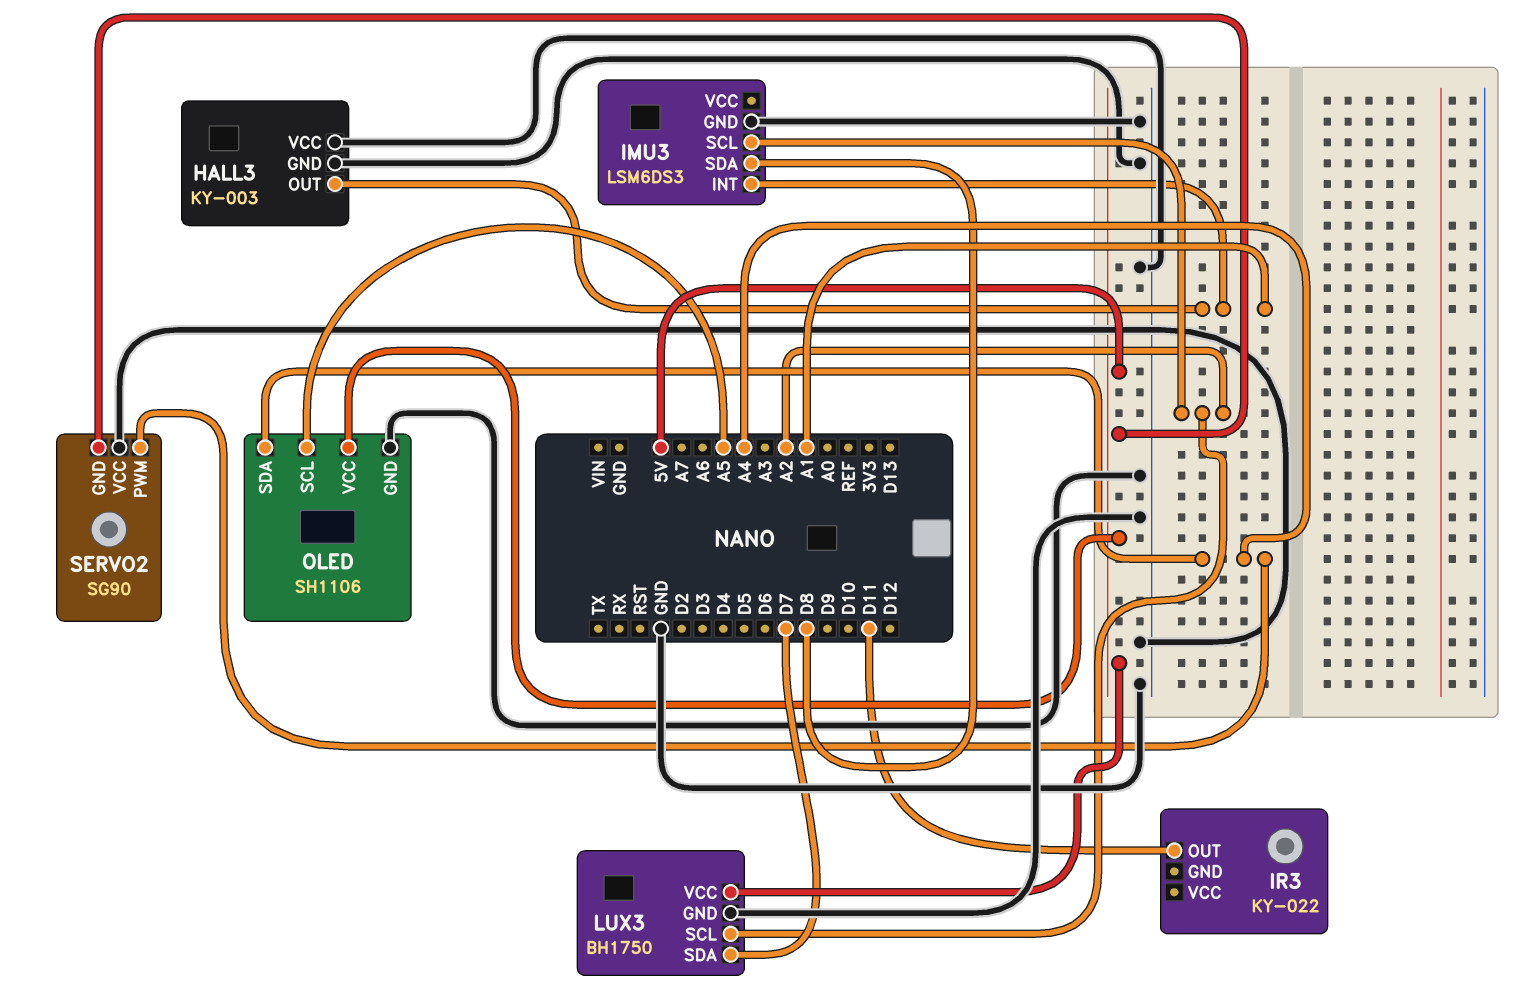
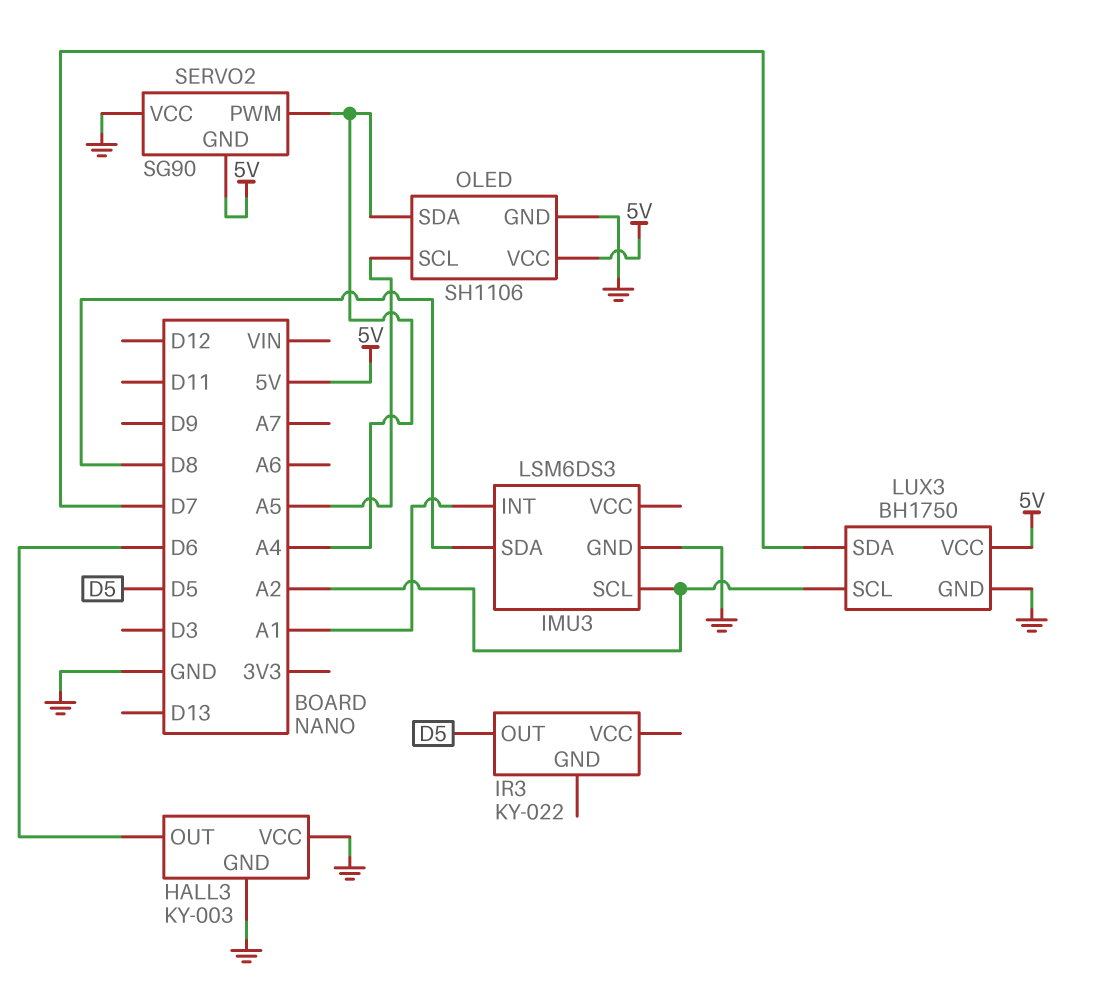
HALL3 pin OUT: A1 -> D6
IR3 pin OUT: D11 -> D5

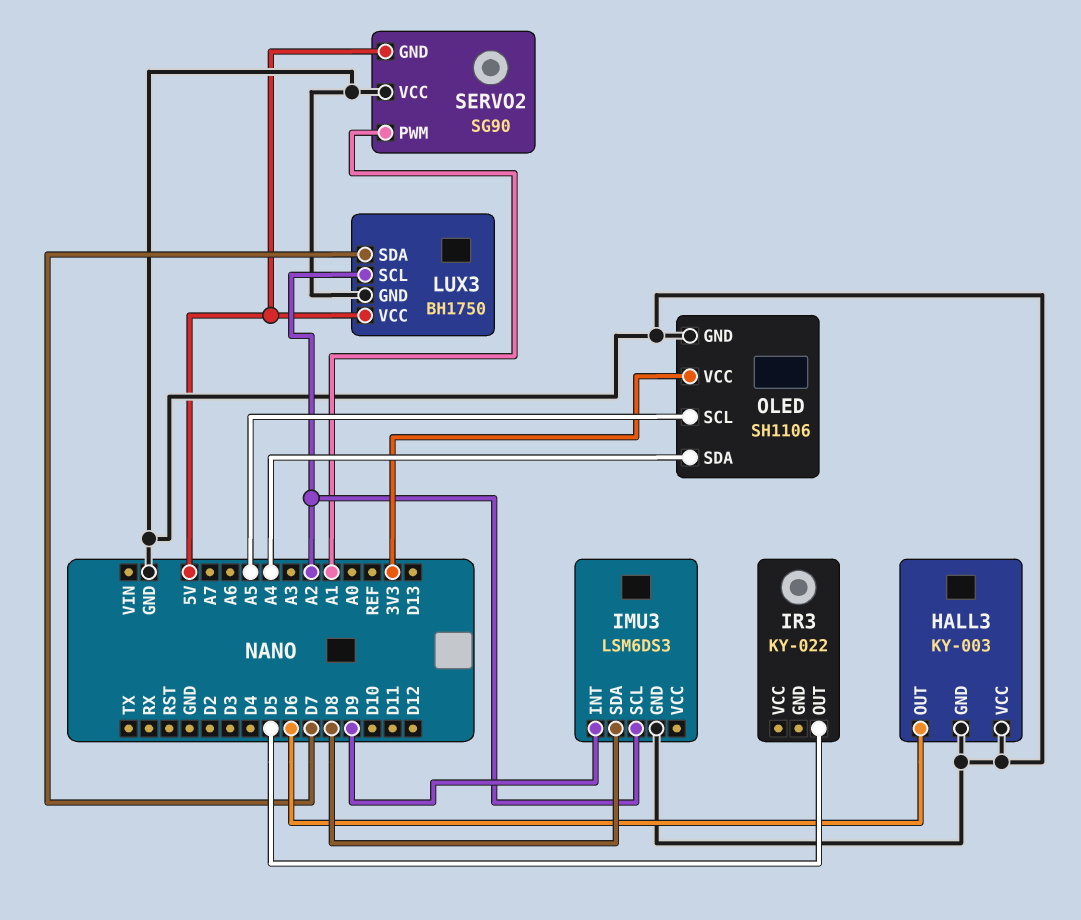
IMU3 pin INT: A1 -> D9
OLED pin VCC: 5V -> 3V3
SERVO2 pin PWM: A4 -> A1

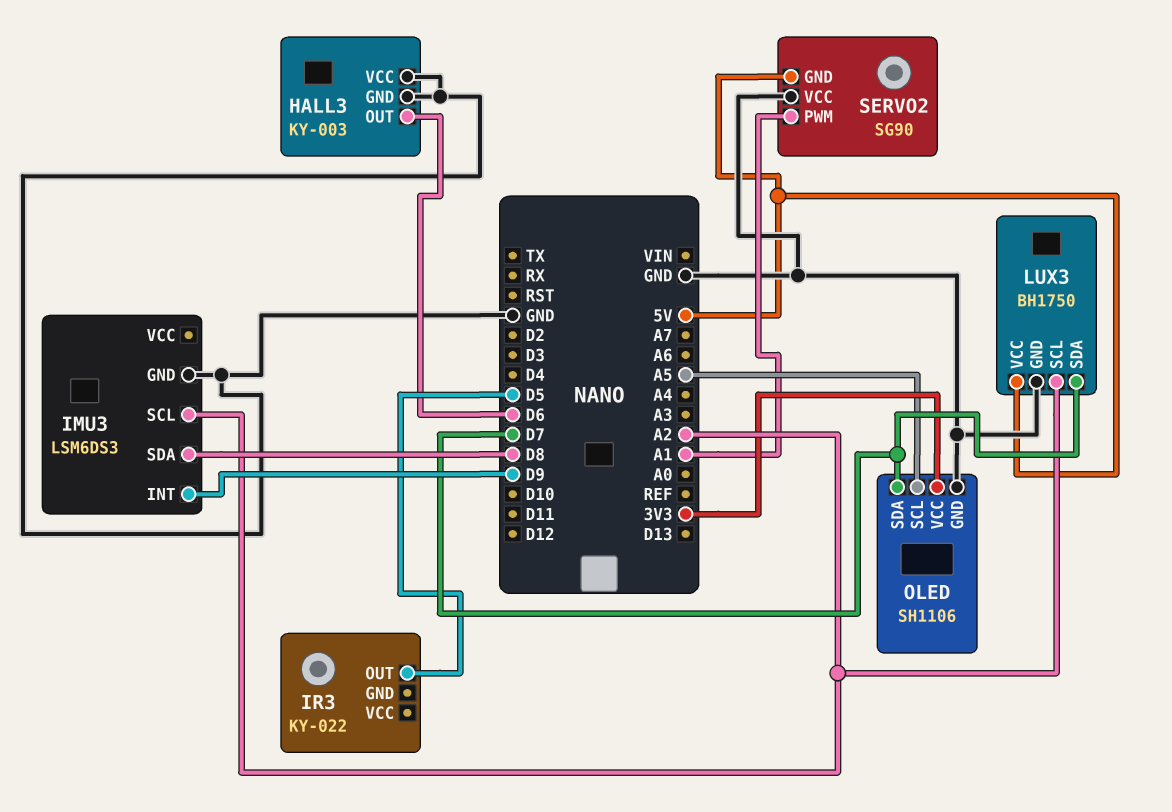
OLED pin SDA: A4 -> D7

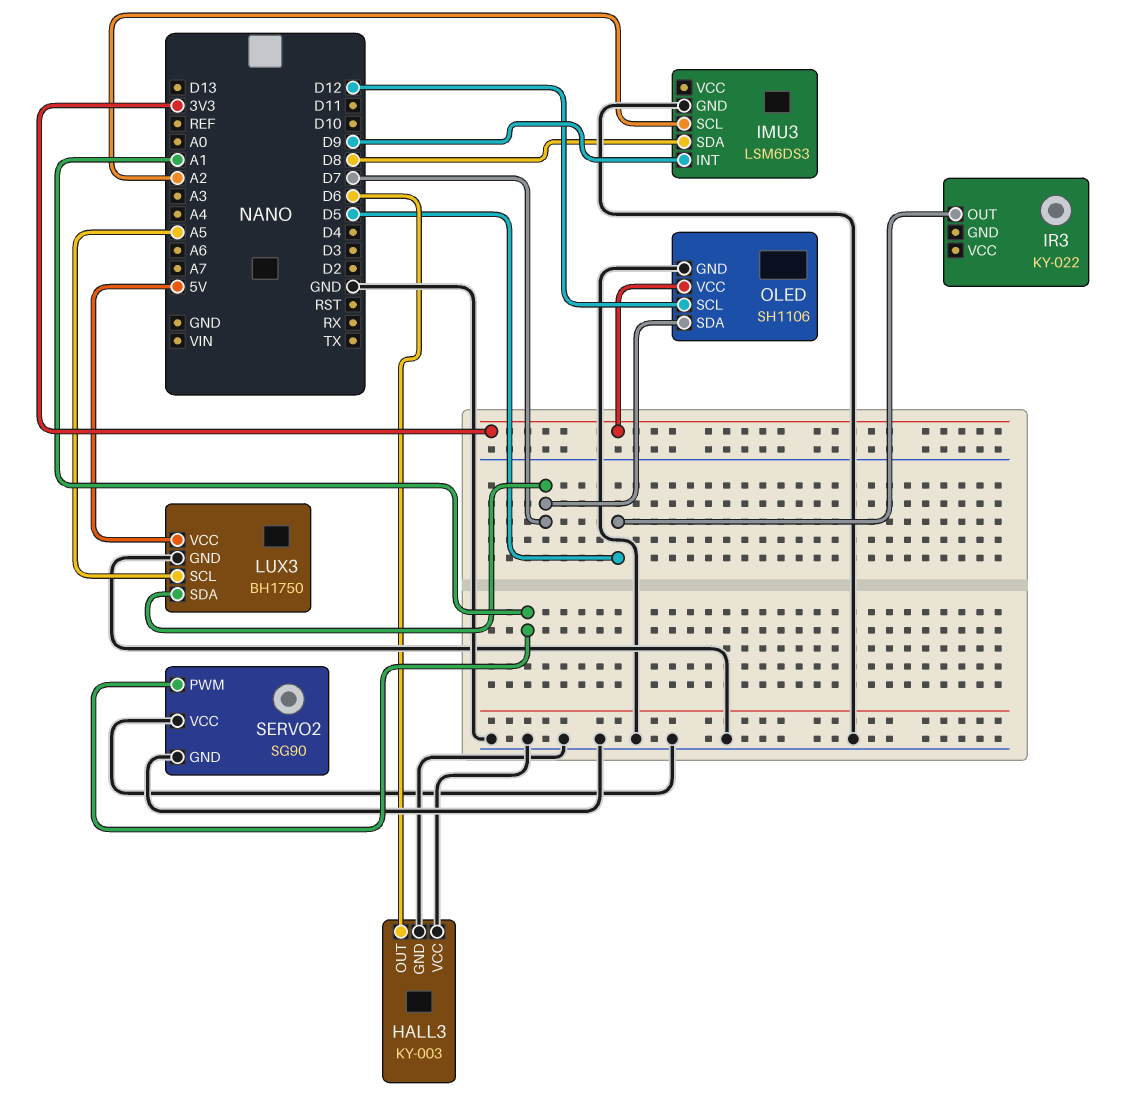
LUX3 pin SCL: A2 -> A5
OLED pin SCL: A5 -> D12
SERVO2 pin GND: 5V -> GND

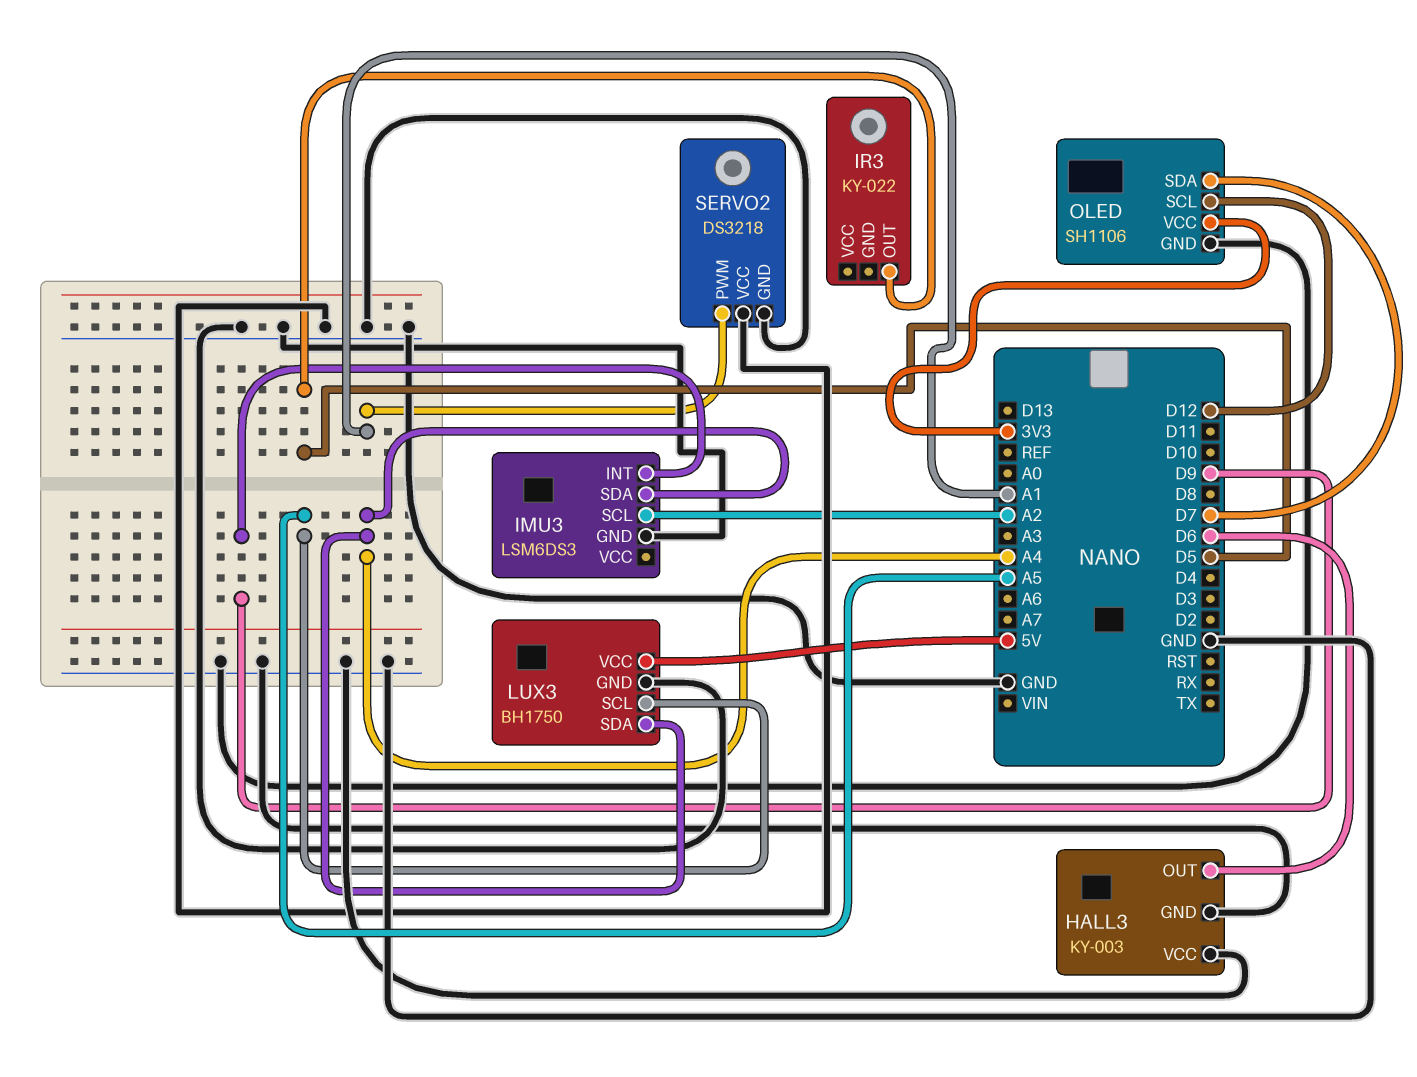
IMU3 pin SDA: D8 -> A4
LUX3 pin SDA: D7 -> A4
SERVO2: SG90 -> DS3218

